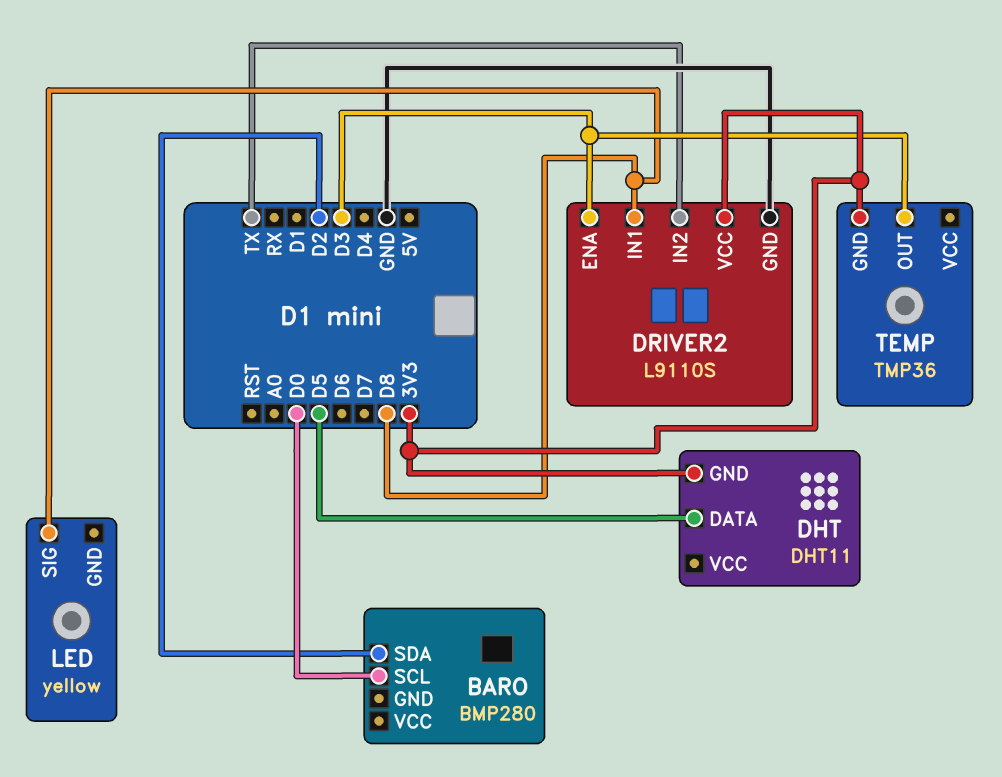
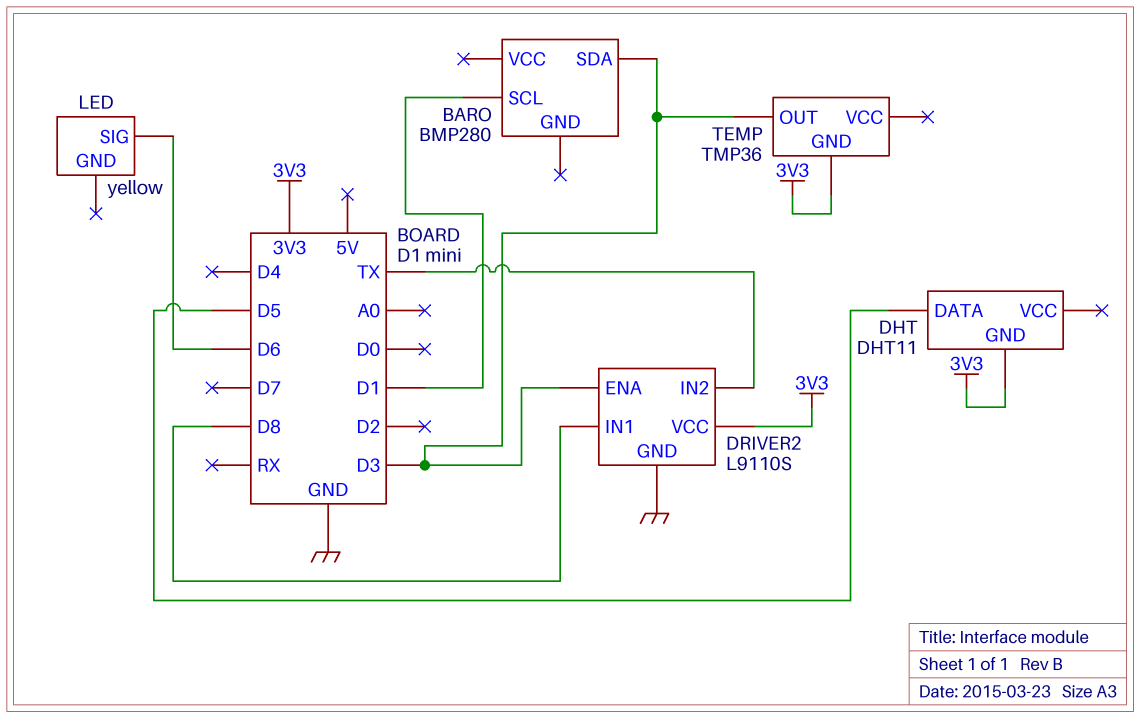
BARO pin SCL: D0 -> D1
BARO pin SDA: D2 -> D3
LED pin SIG: D8 -> D6

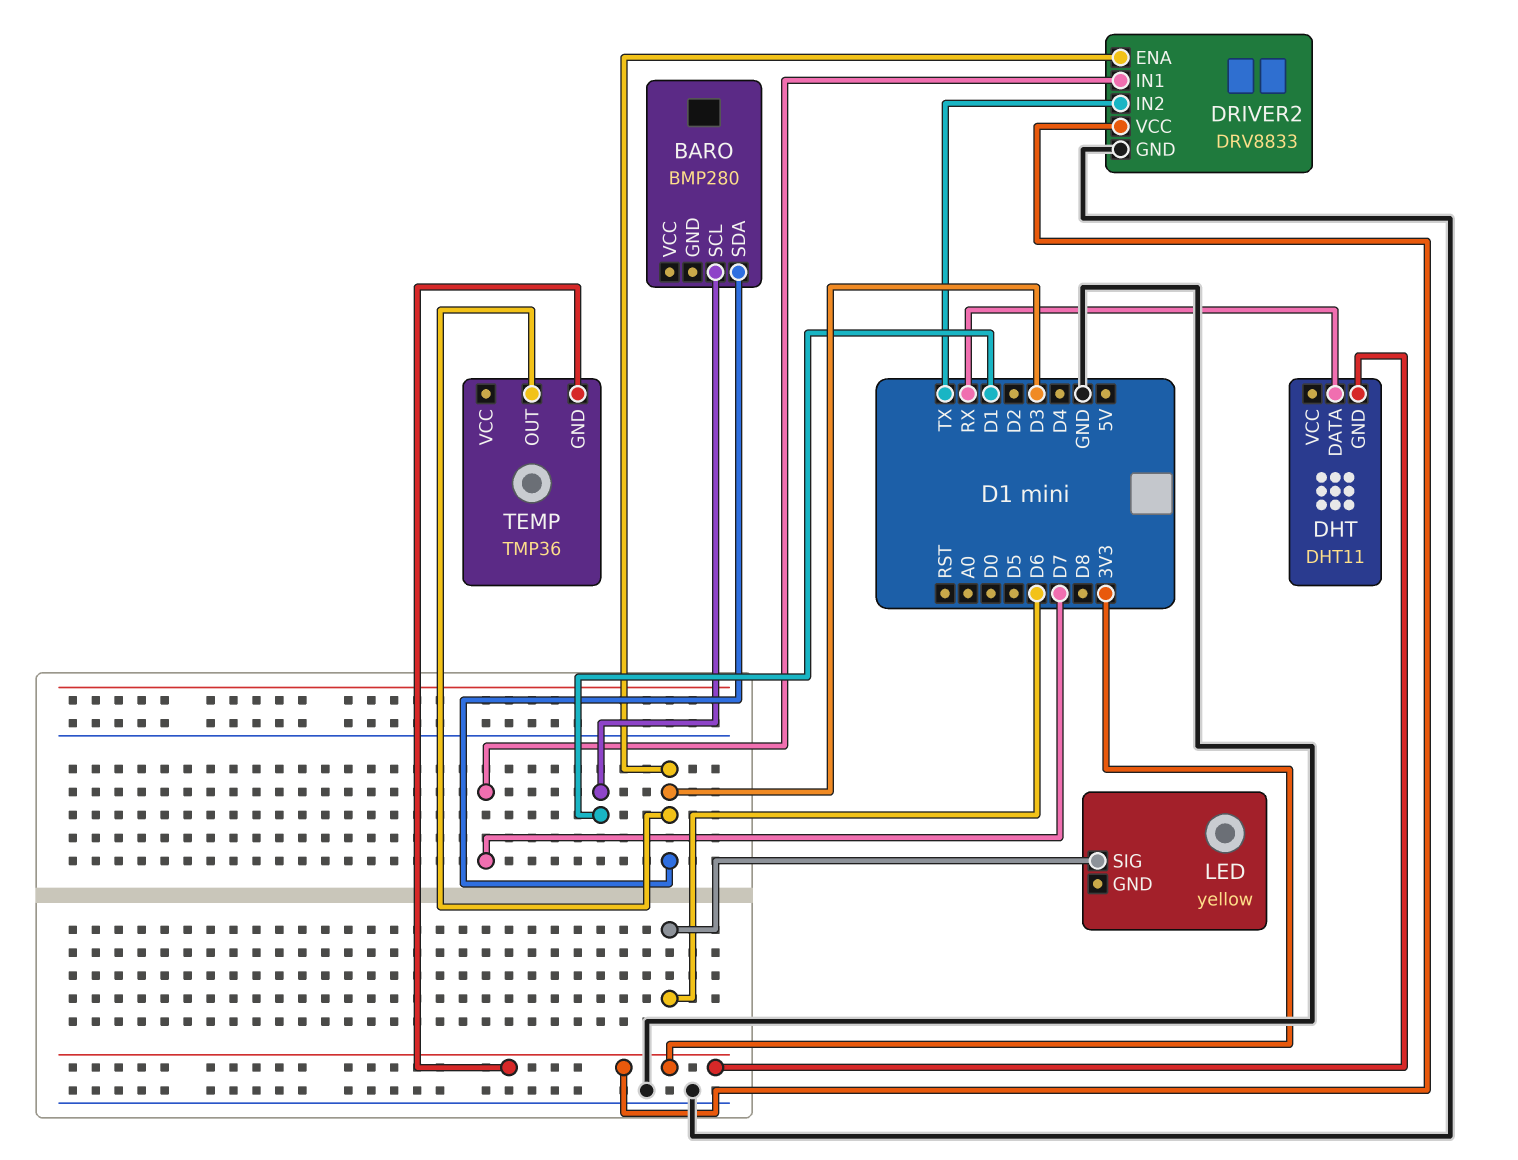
DHT pin DATA: D5 -> RX
DRIVER2: L9110S -> DRV8833
DRIVER2 pin IN1: D8 -> D7

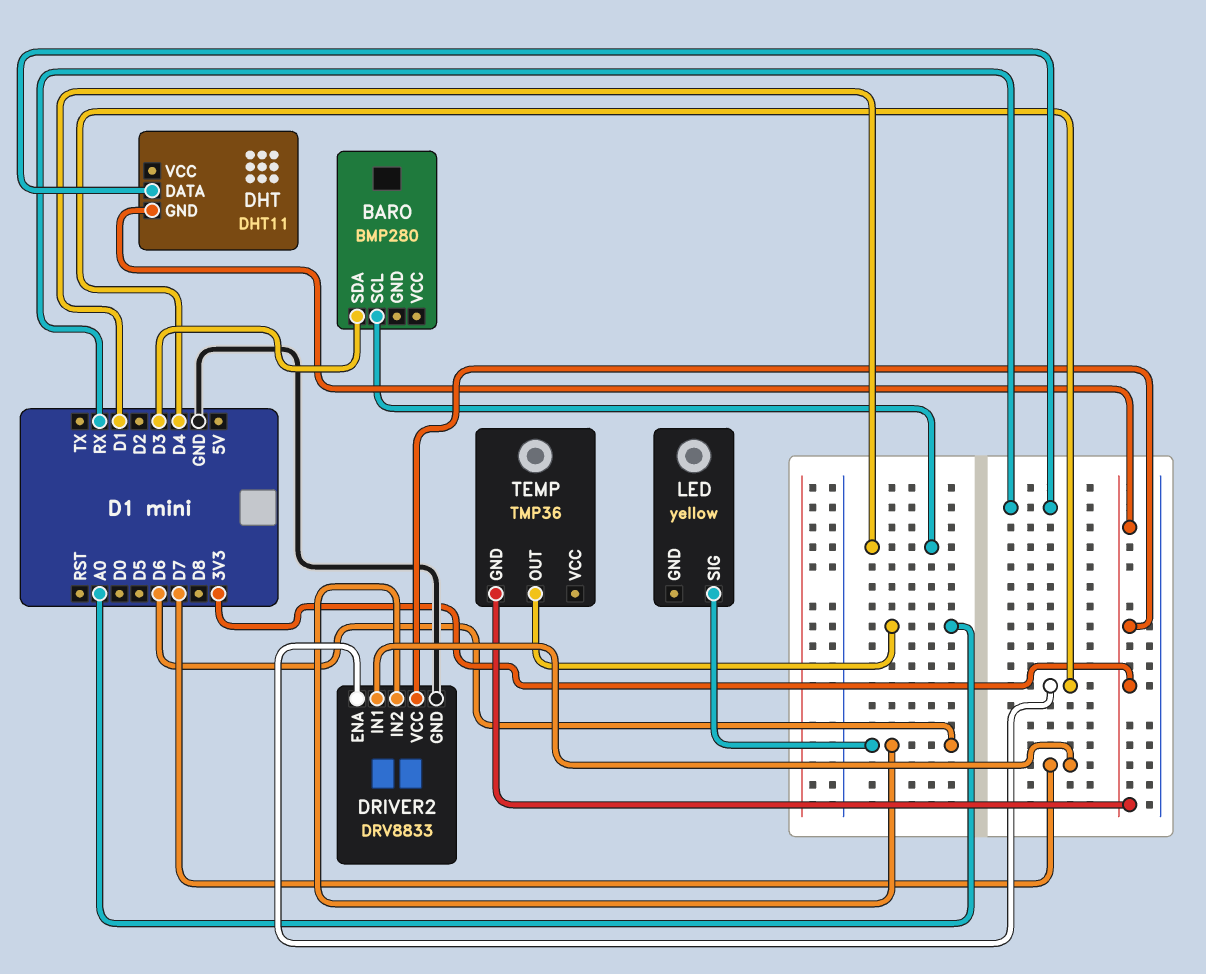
DRIVER2 pin ENA: D3 -> D4
DRIVER2 pin IN2: TX -> D6
TEMP pin OUT: D3 -> A0

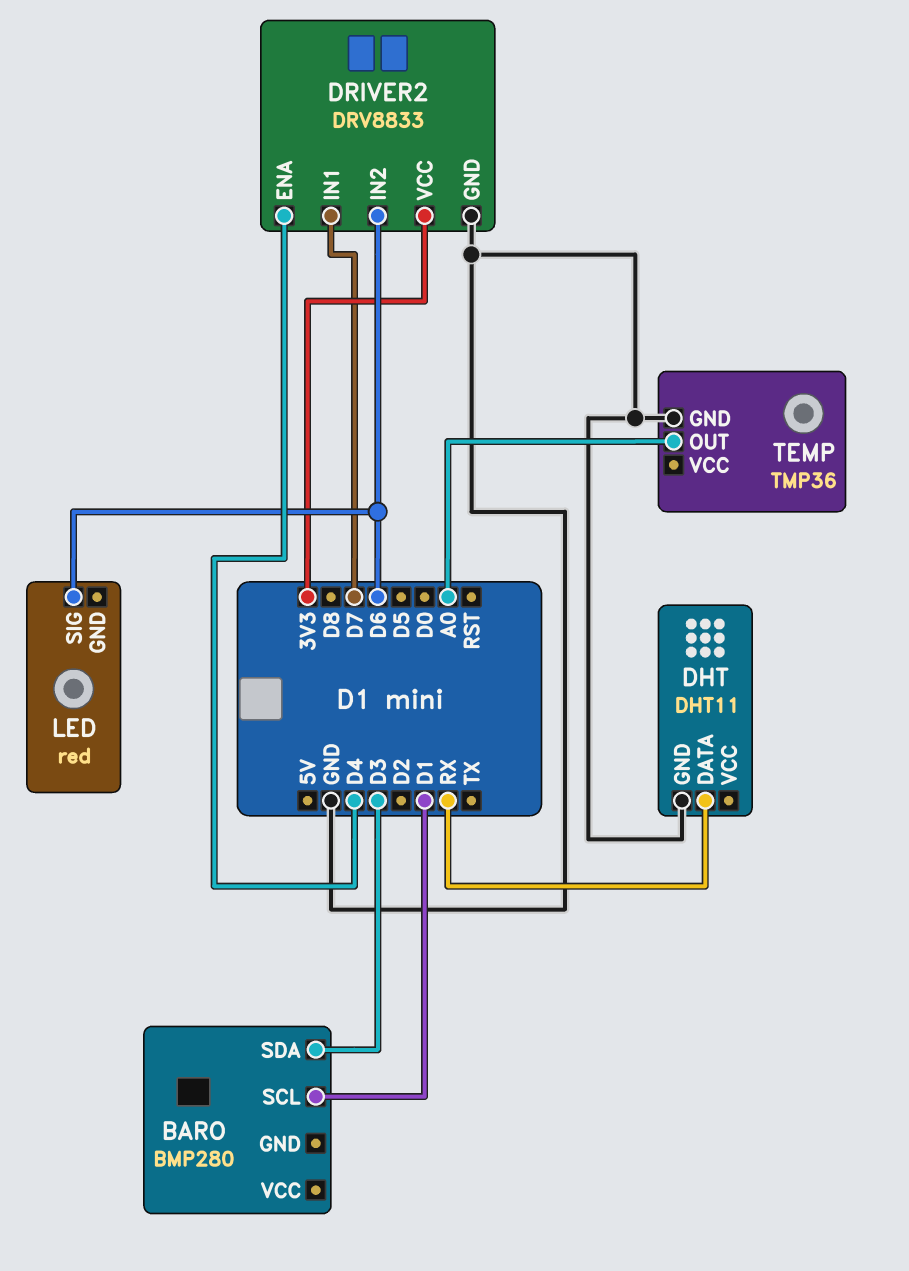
DHT pin GND: 3V3 -> GND
LED: yellow -> red
TEMP pin GND: 3V3 -> GND

